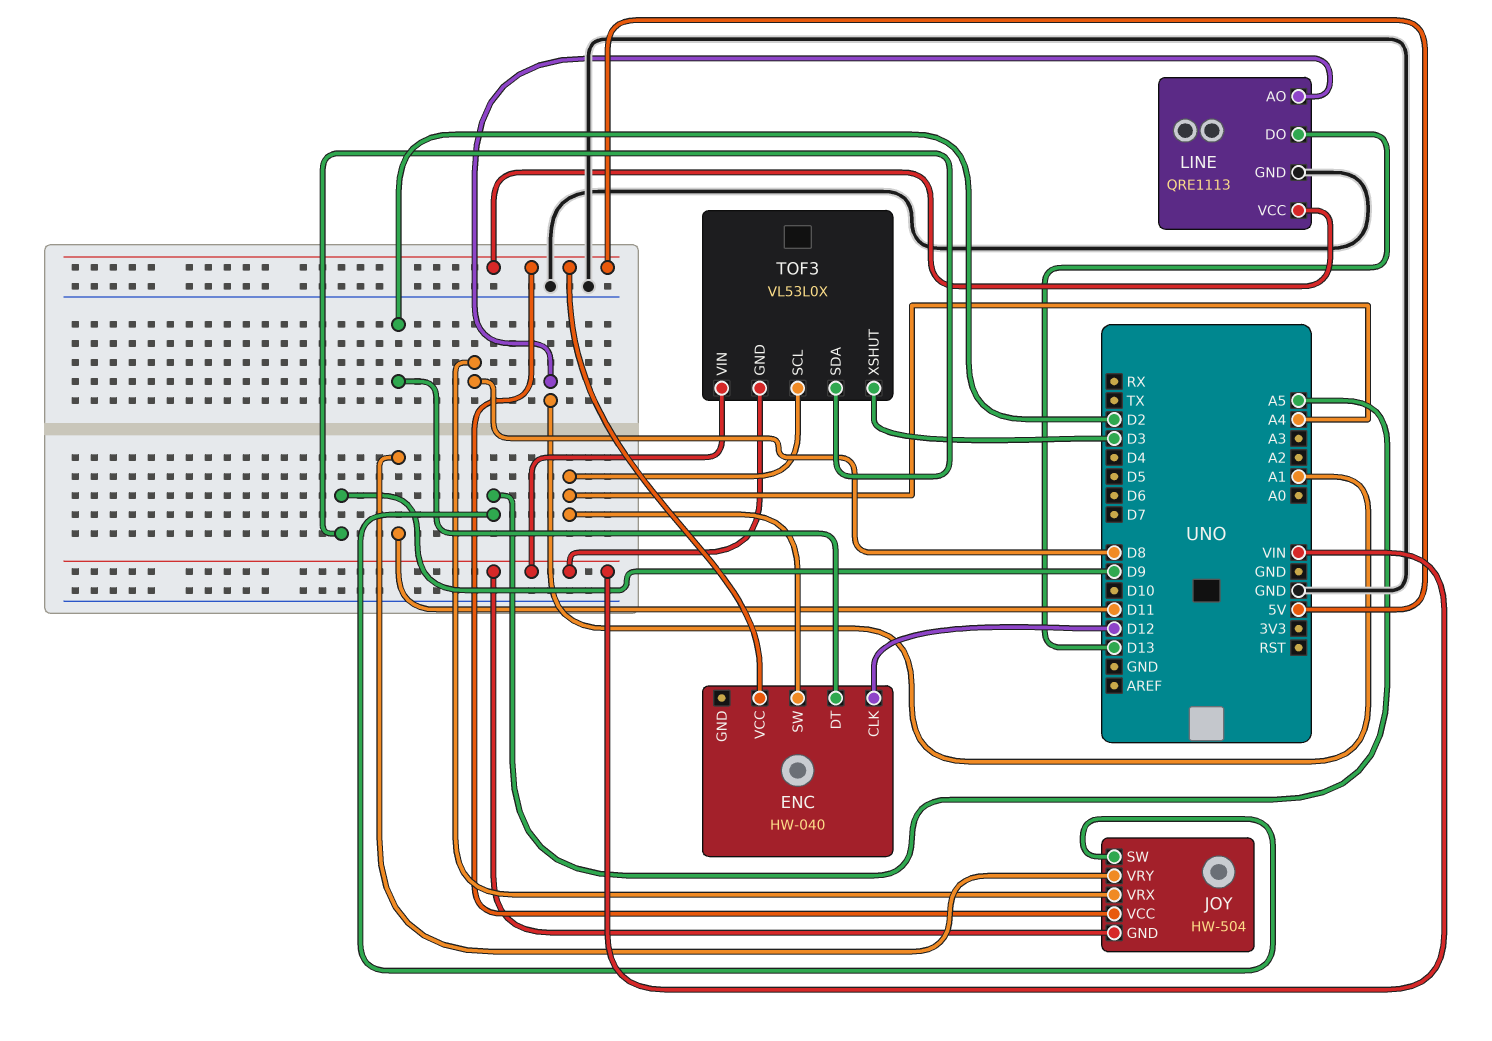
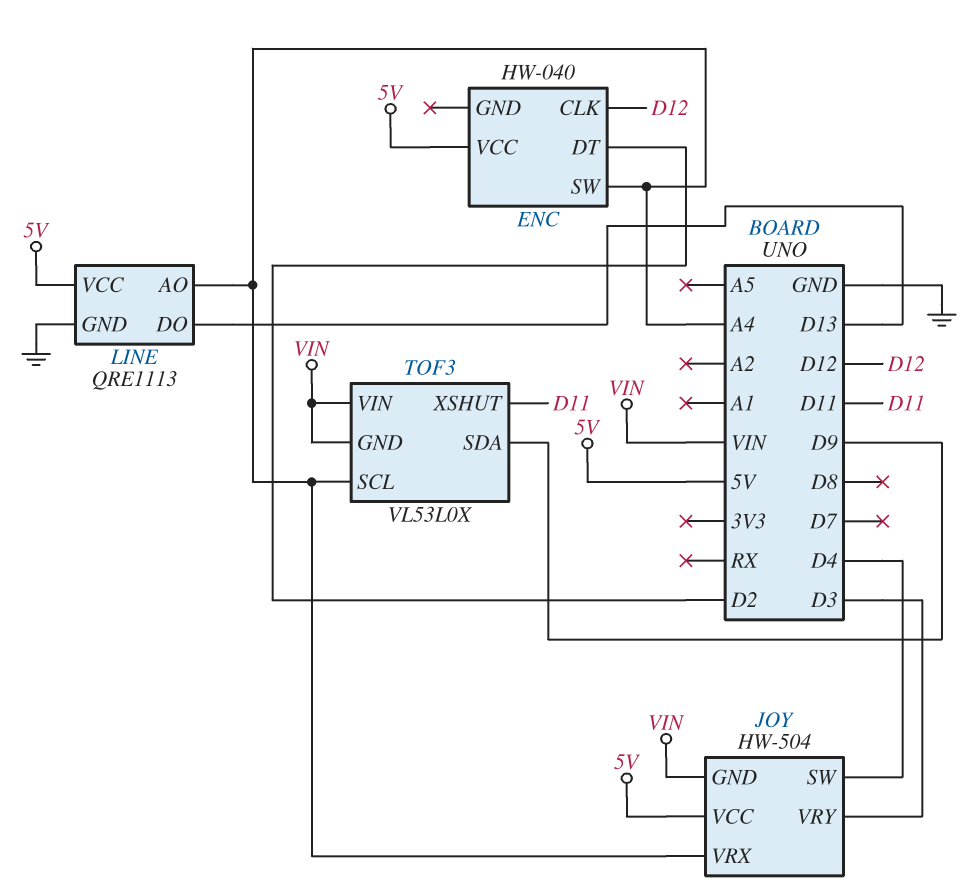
JOY pin SW: A5 -> D4
JOY pin VRX: D8 -> A4
JOY pin VRY: D11 -> D3
LINE pin AO: A1 -> A4
TOF3 pin XSHUT: D3 -> D11

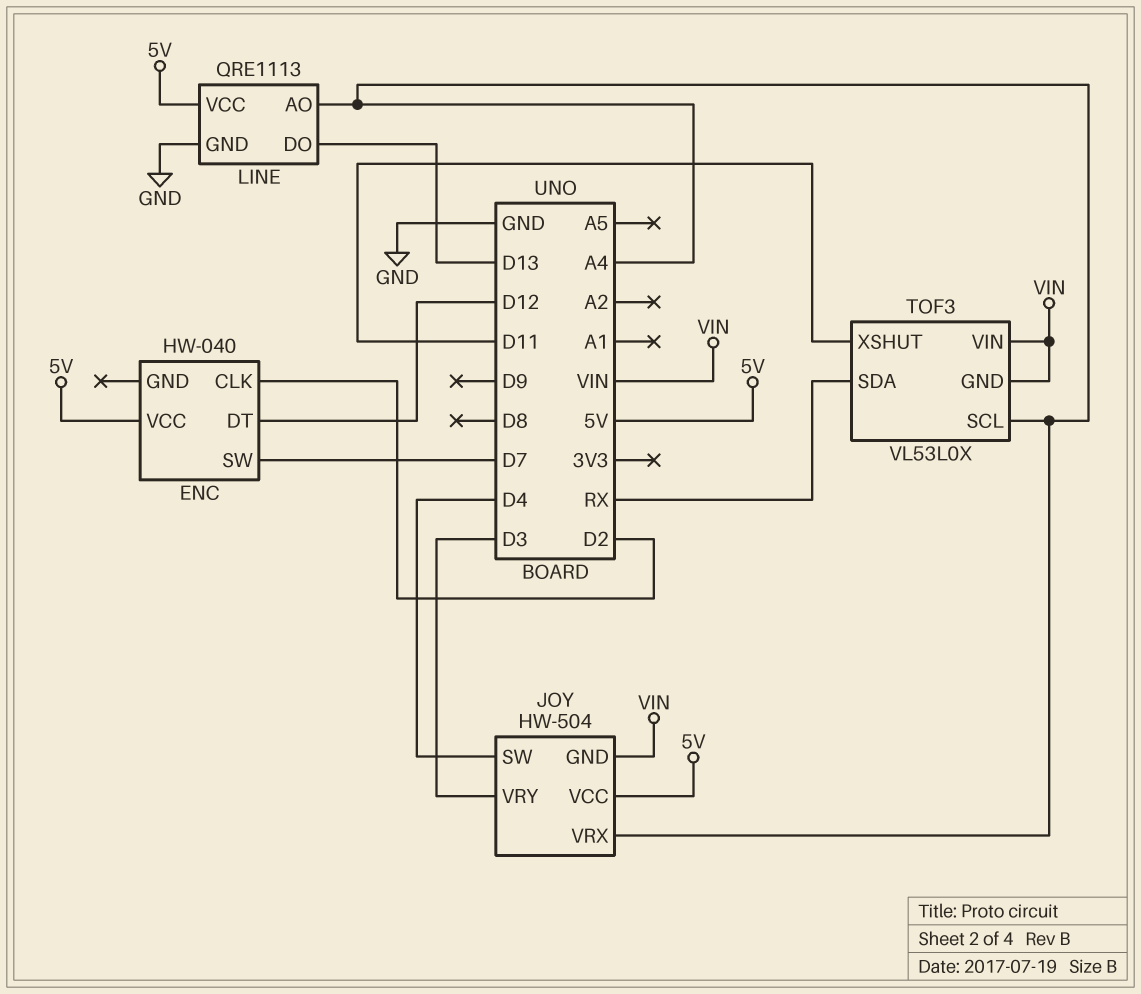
ENC pin CLK: D12 -> D2
ENC pin DT: D2 -> D12
ENC pin SW: A4 -> D7
TOF3 pin SDA: D9 -> RX

